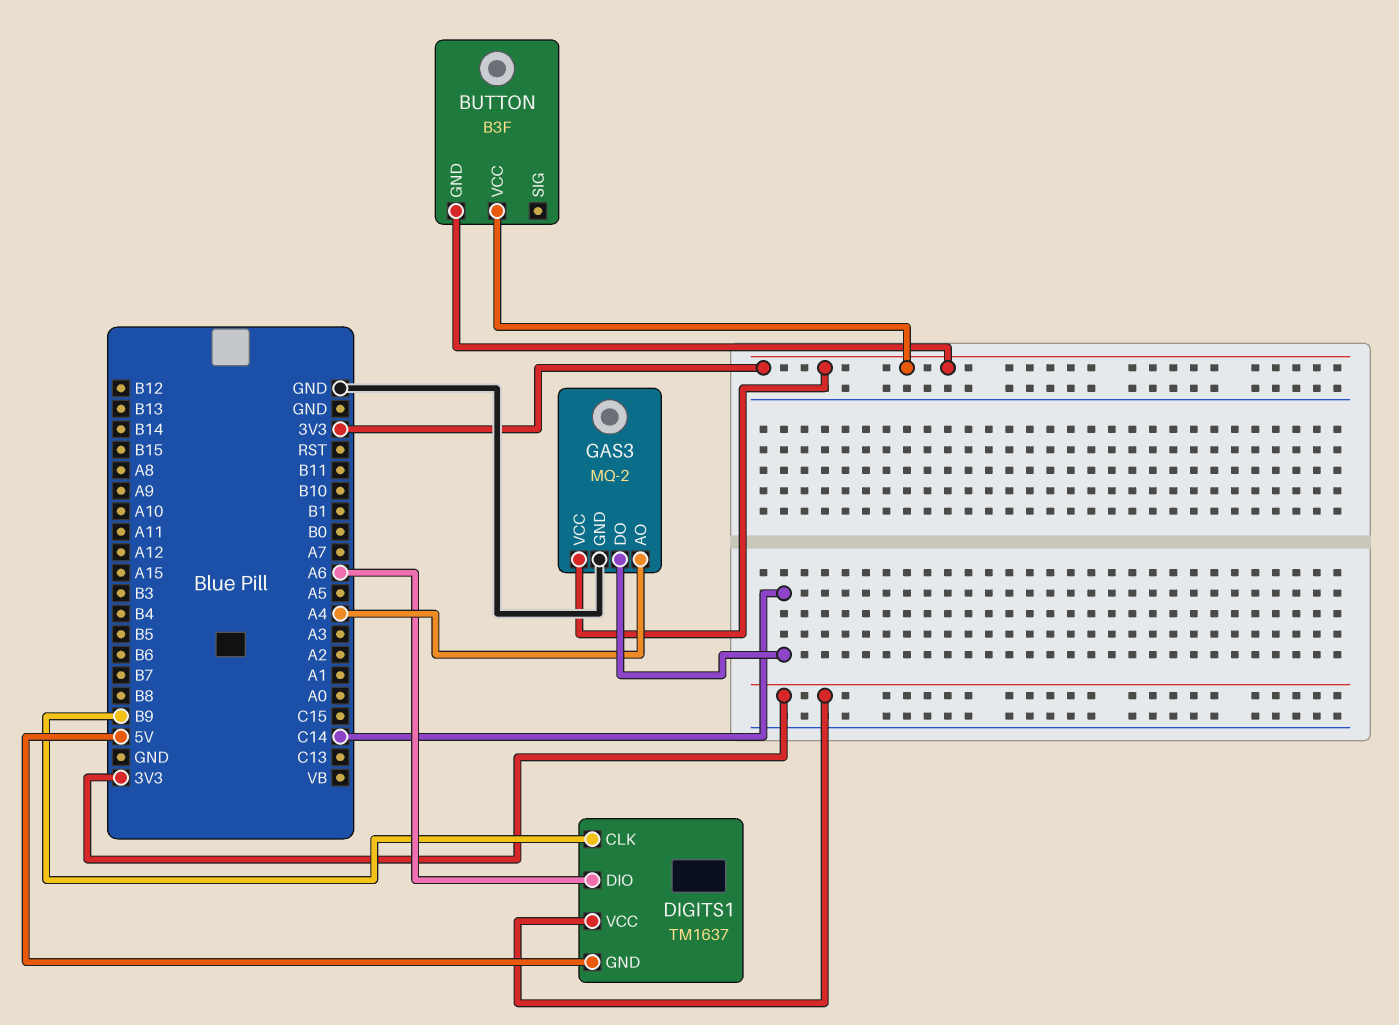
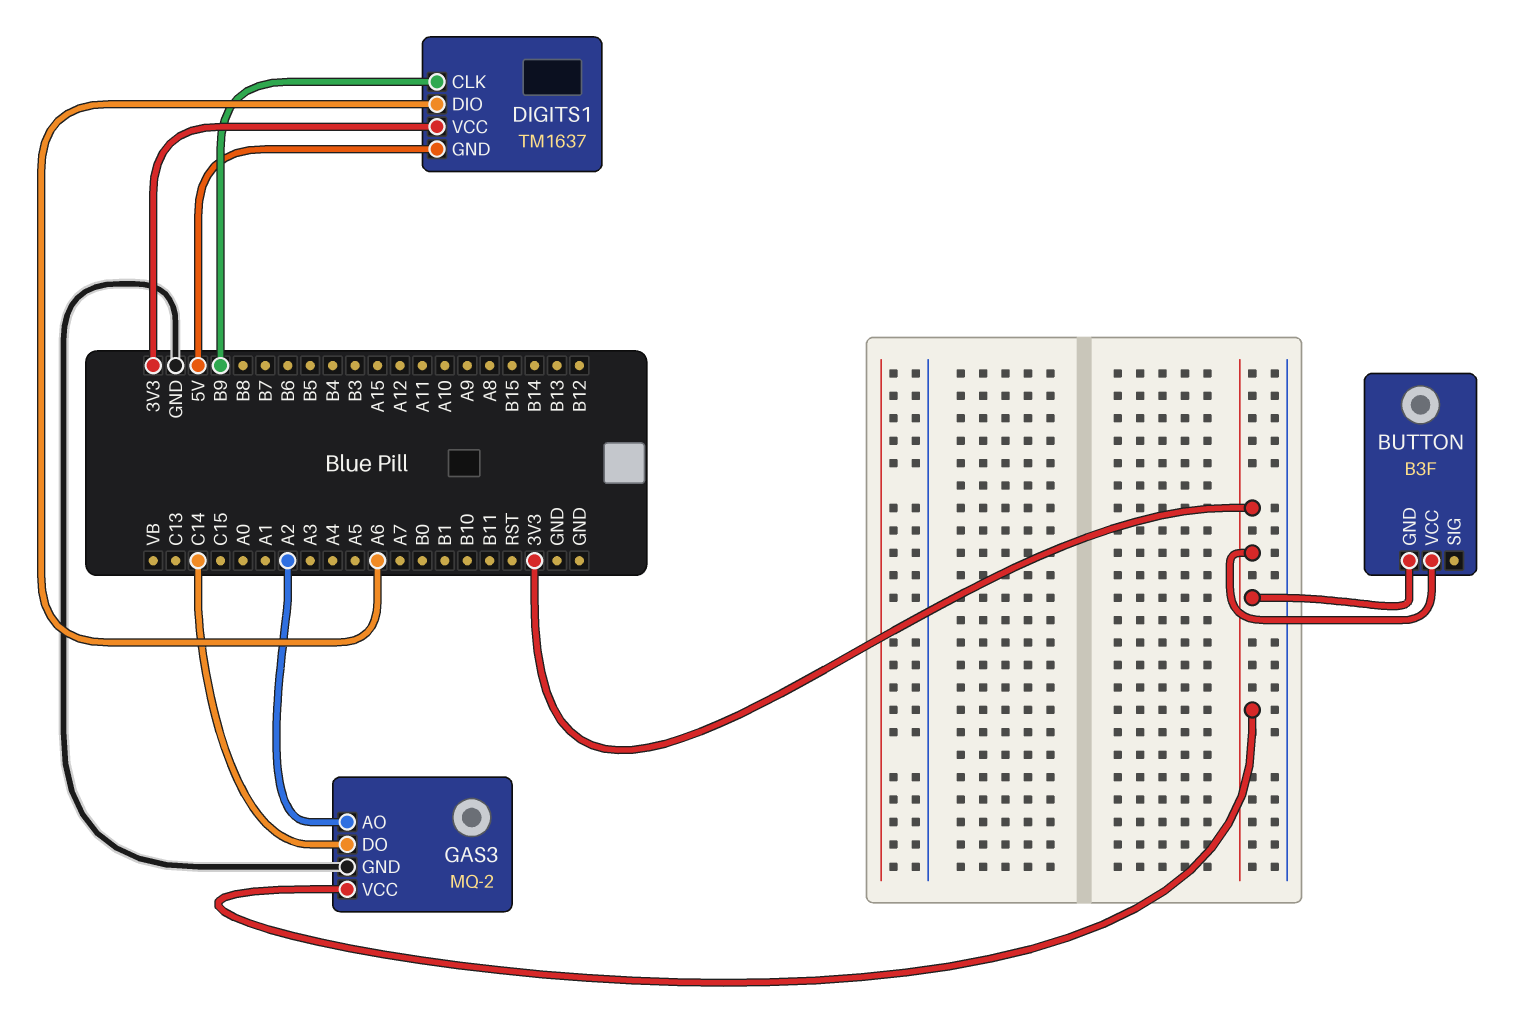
GAS3 pin AO: A4 -> A2

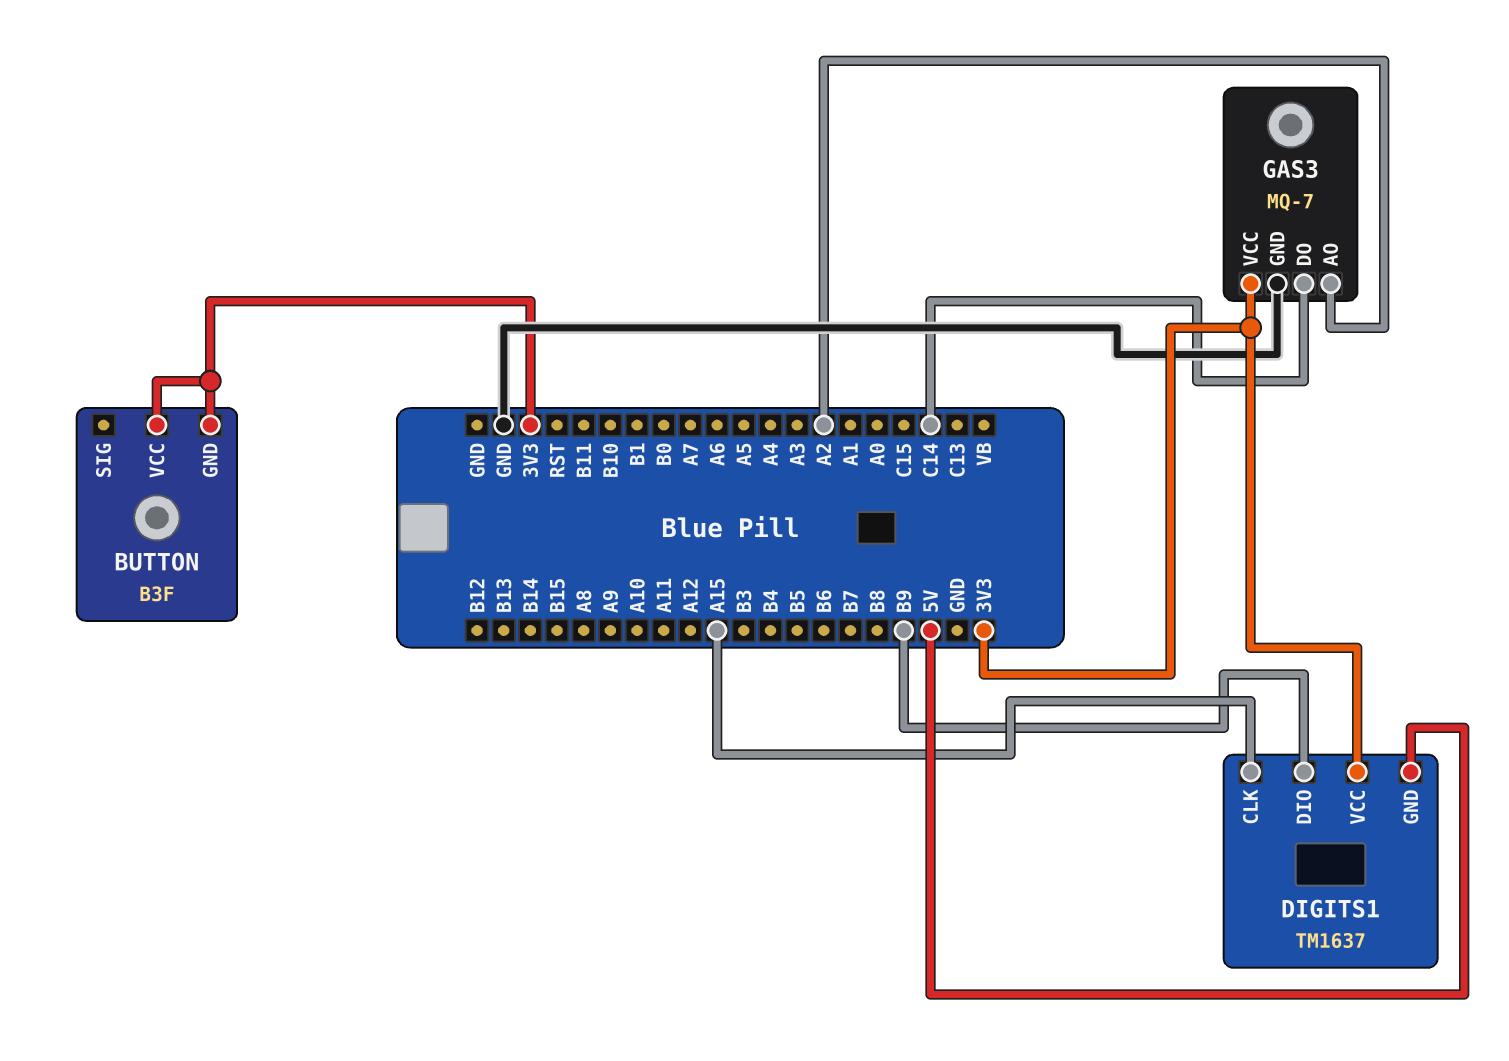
DIGITS1 pin CLK: B9 -> A15
DIGITS1 pin DIO: A6 -> B9
GAS3: MQ-2 -> MQ-7

